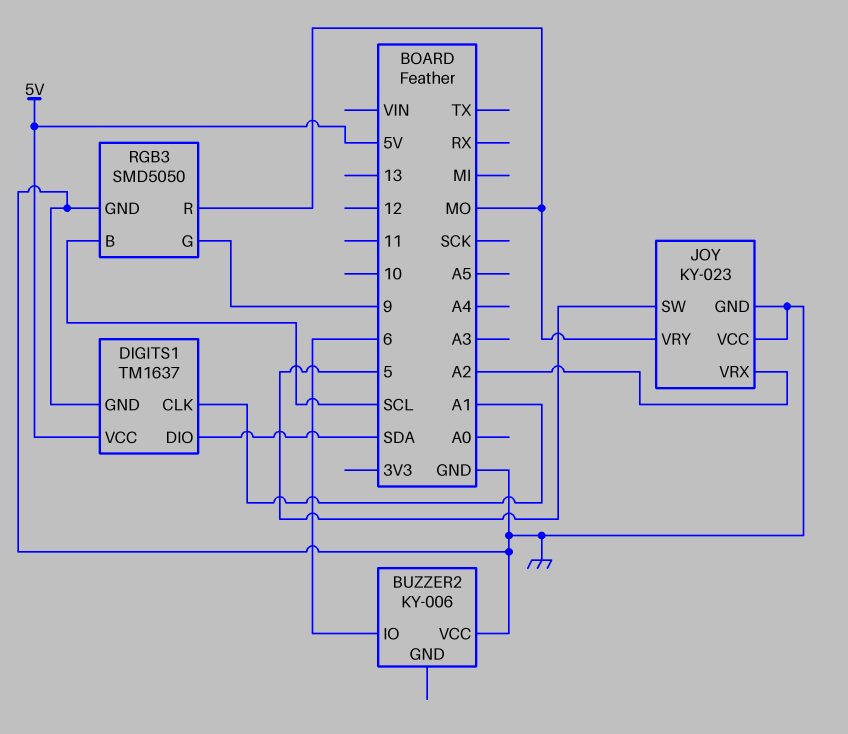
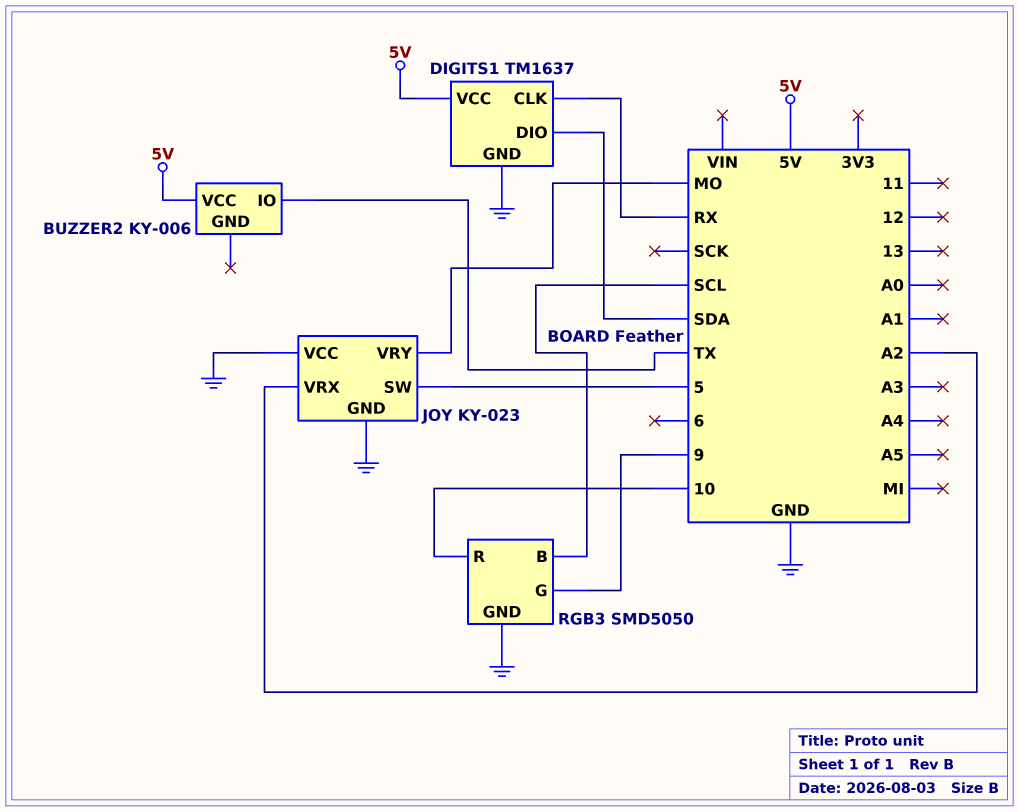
BUZZER2 pin IO: 6 -> TX
BUZZER2 pin VCC: GND -> 5V
DIGITS1 pin CLK: A1 -> RX
RGB3 pin R: MO -> 10

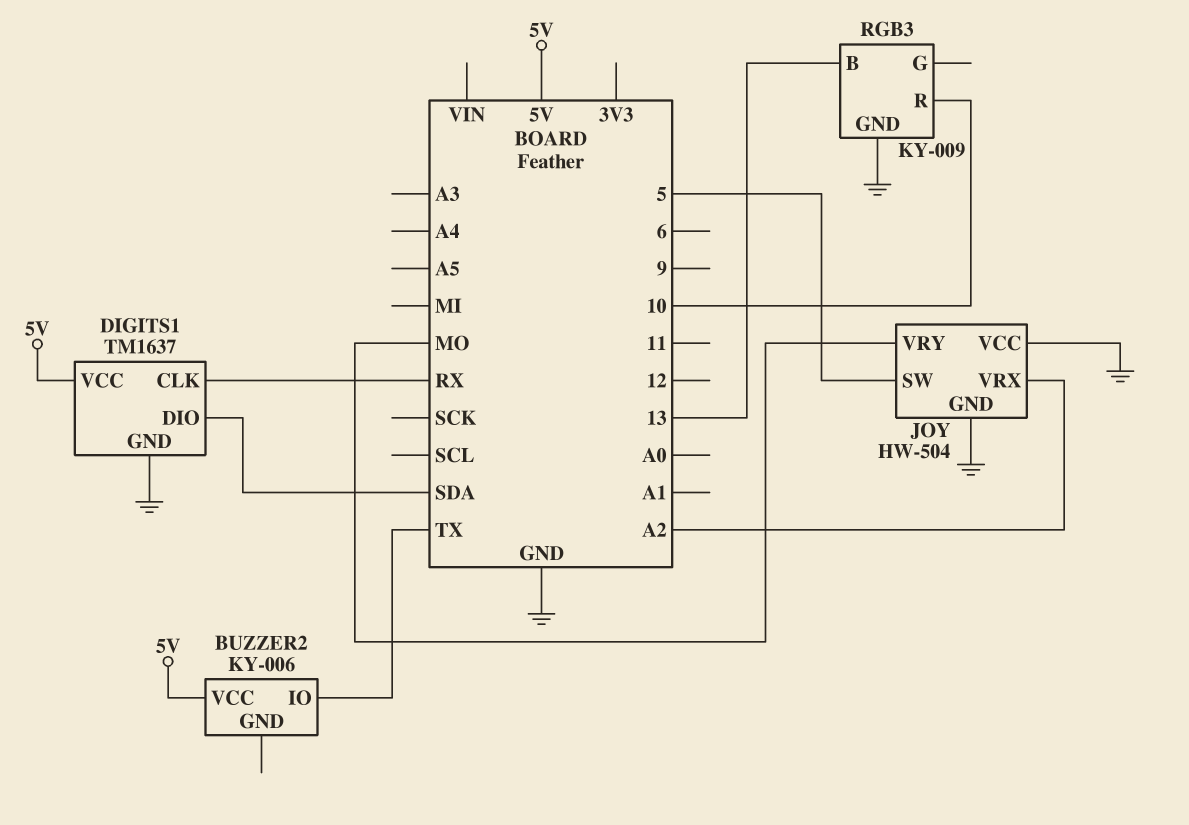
JOY: KY-023 -> HW-504
RGB3: SMD5050 -> KY-009
RGB3 pin B: SCL -> 13
RGB3 pin G: 9 -> none

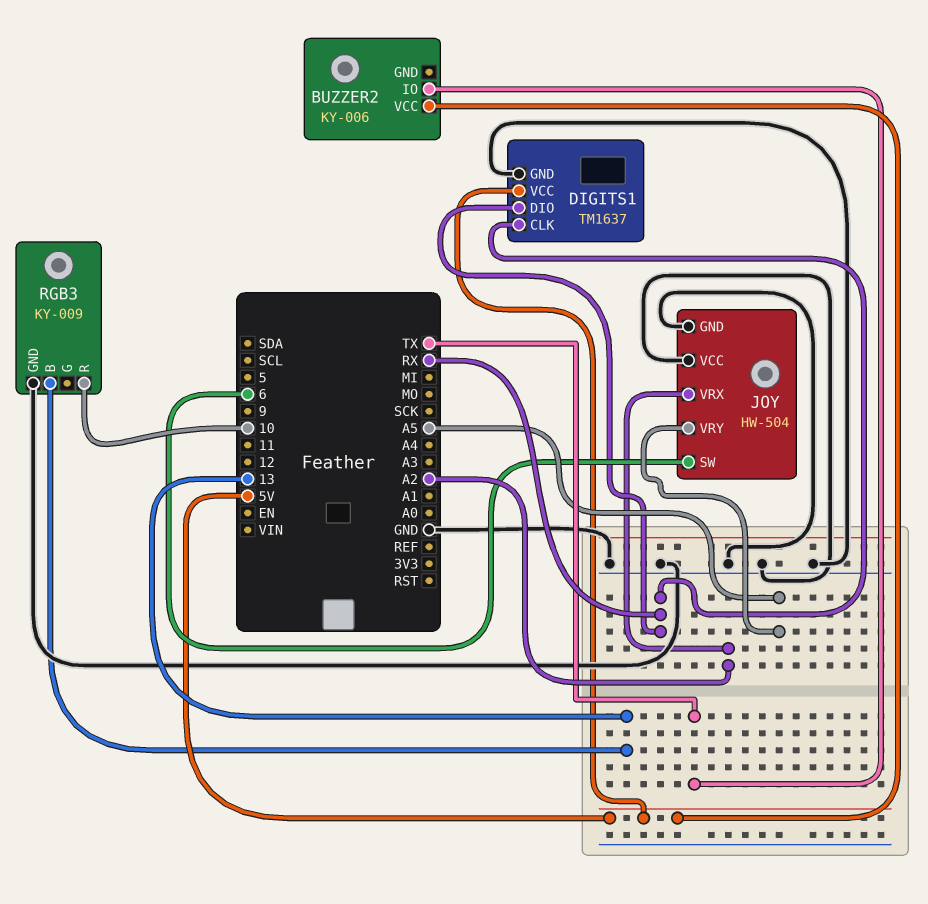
DIGITS1 pin DIO: SDA -> RX
JOY pin SW: 5 -> 6
JOY pin VRY: MO -> A5

